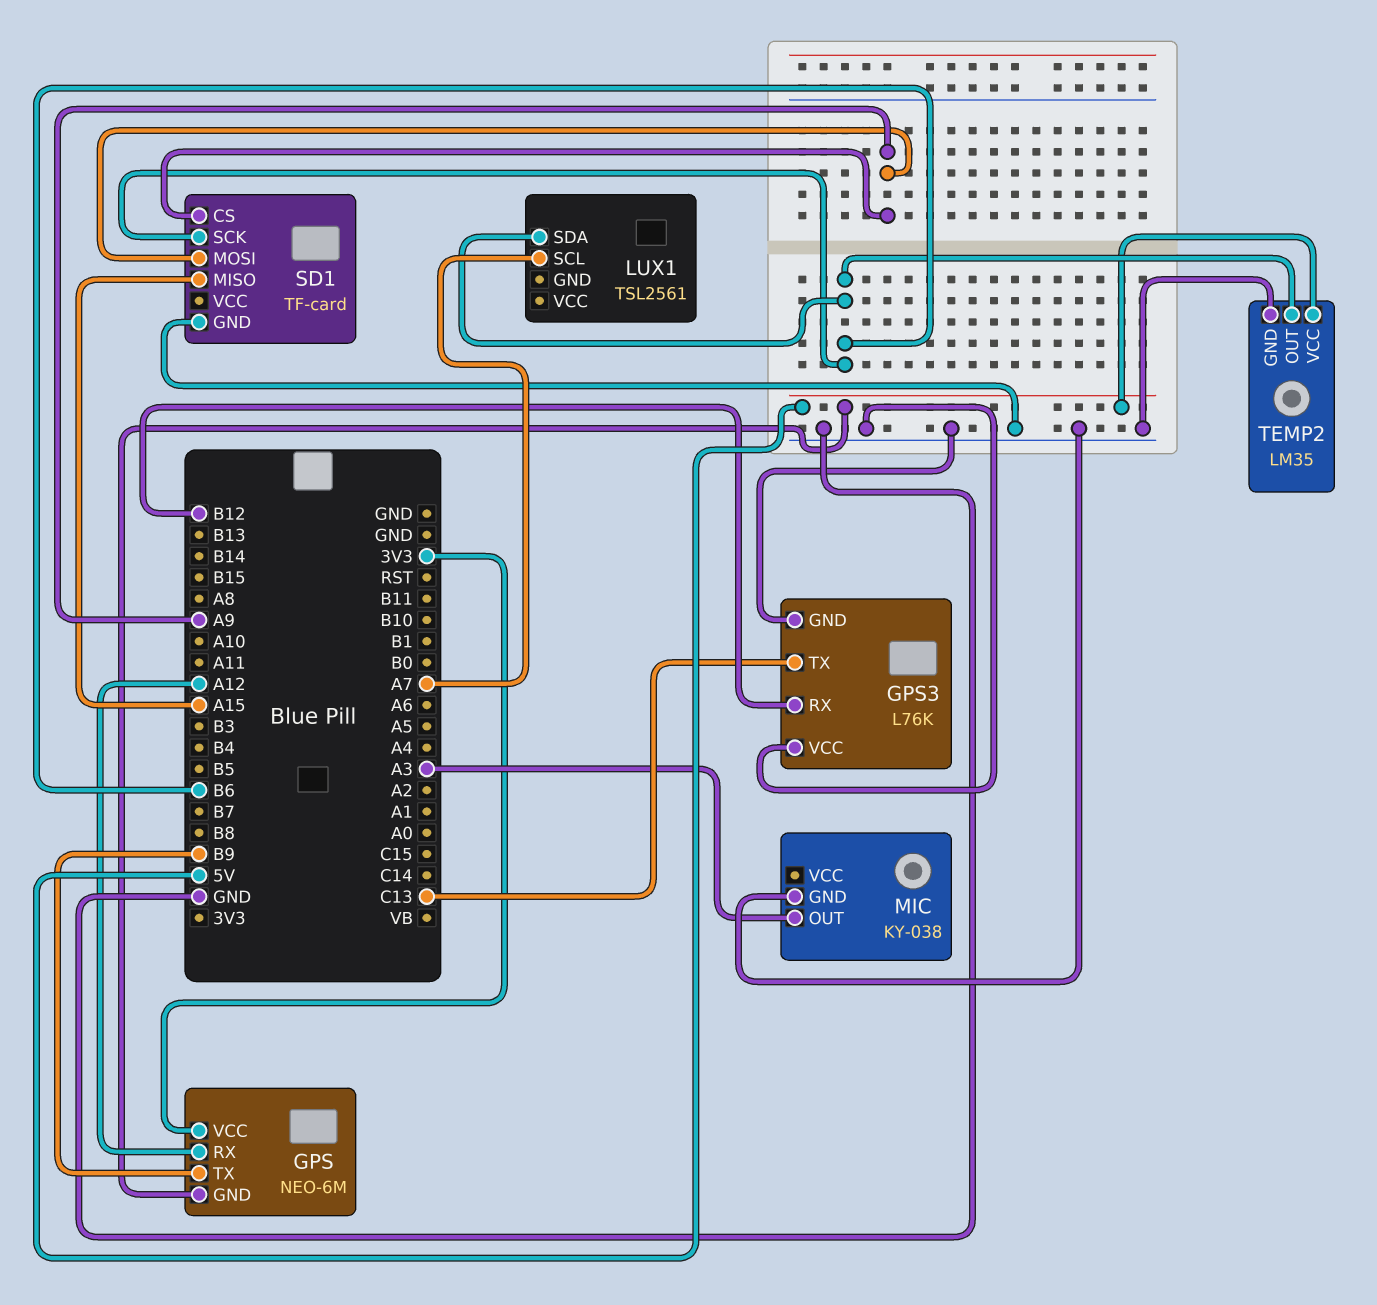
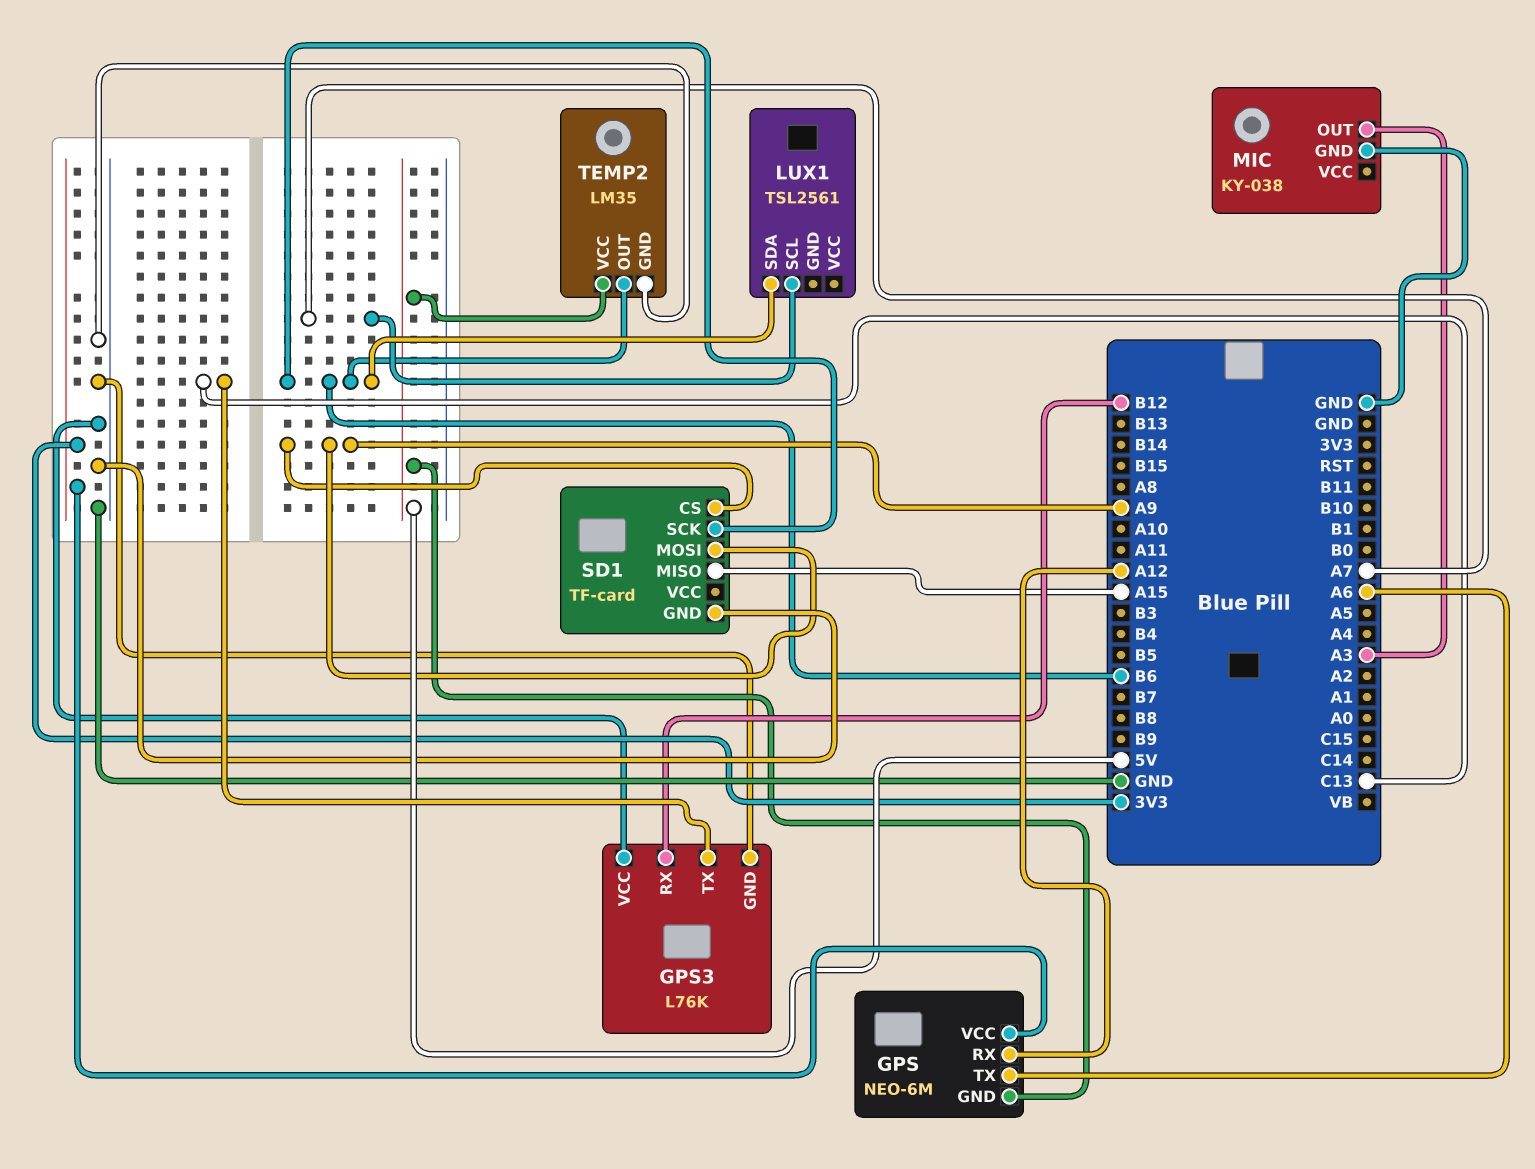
GPS pin TX: B9 -> A6

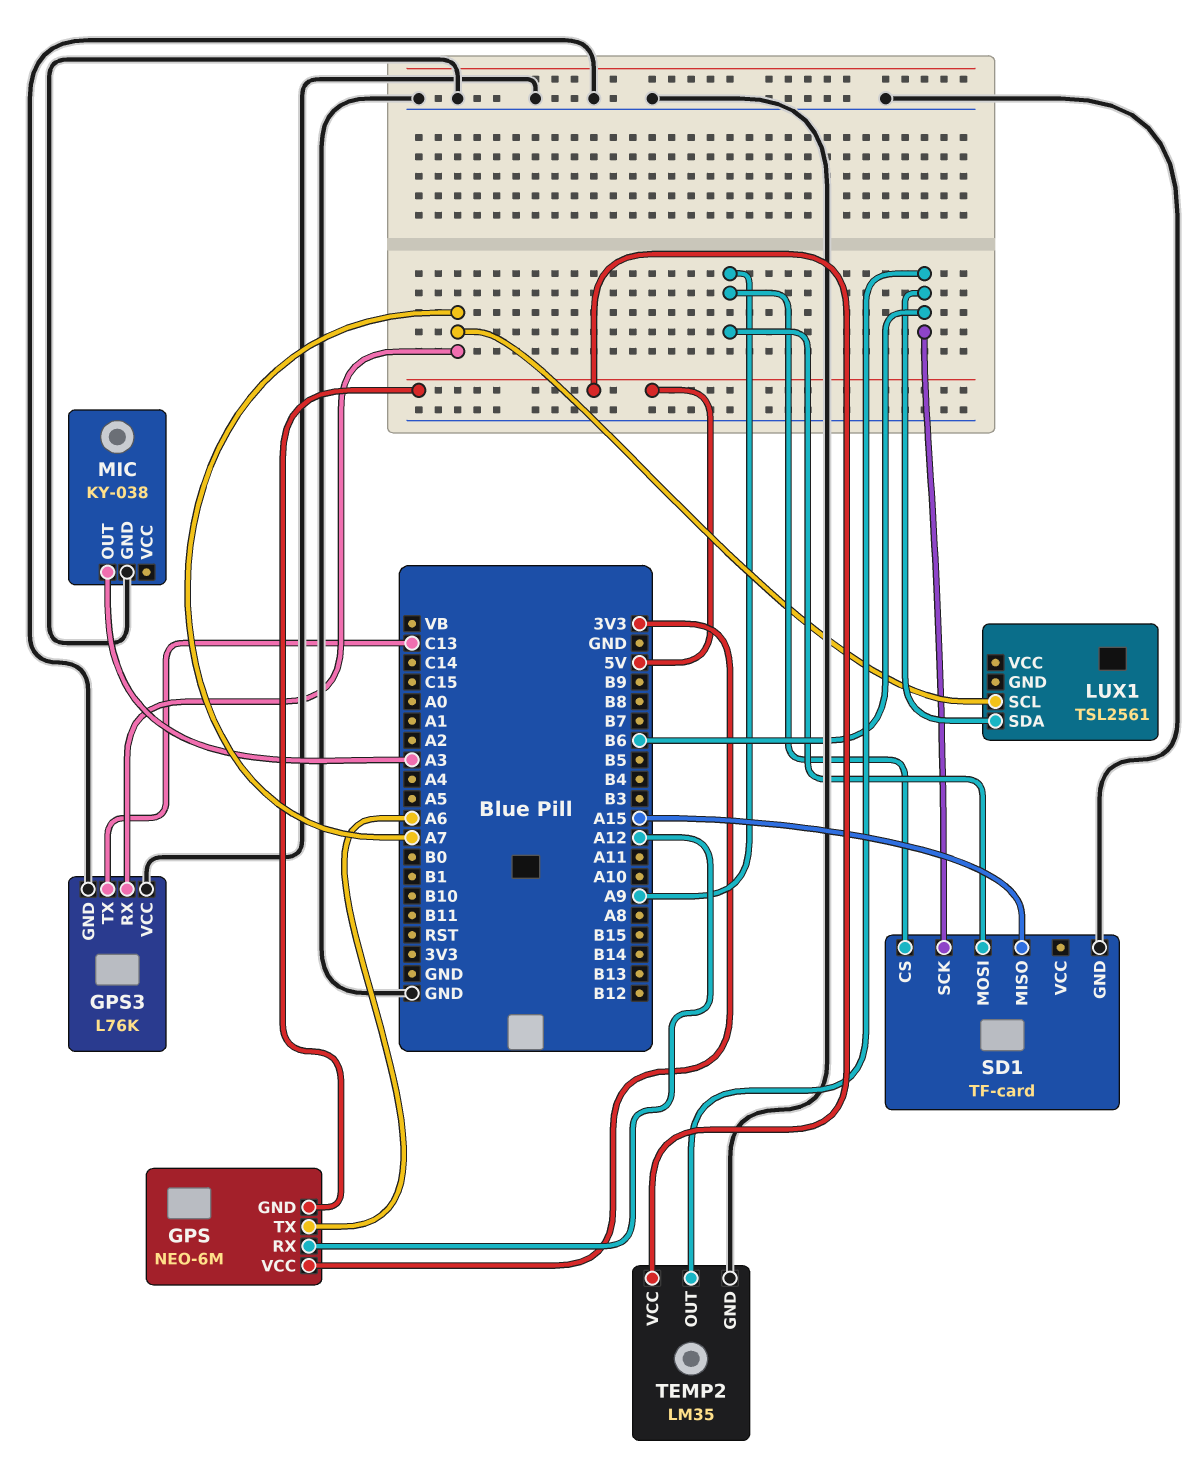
GPS3 pin RX: B12 -> A7

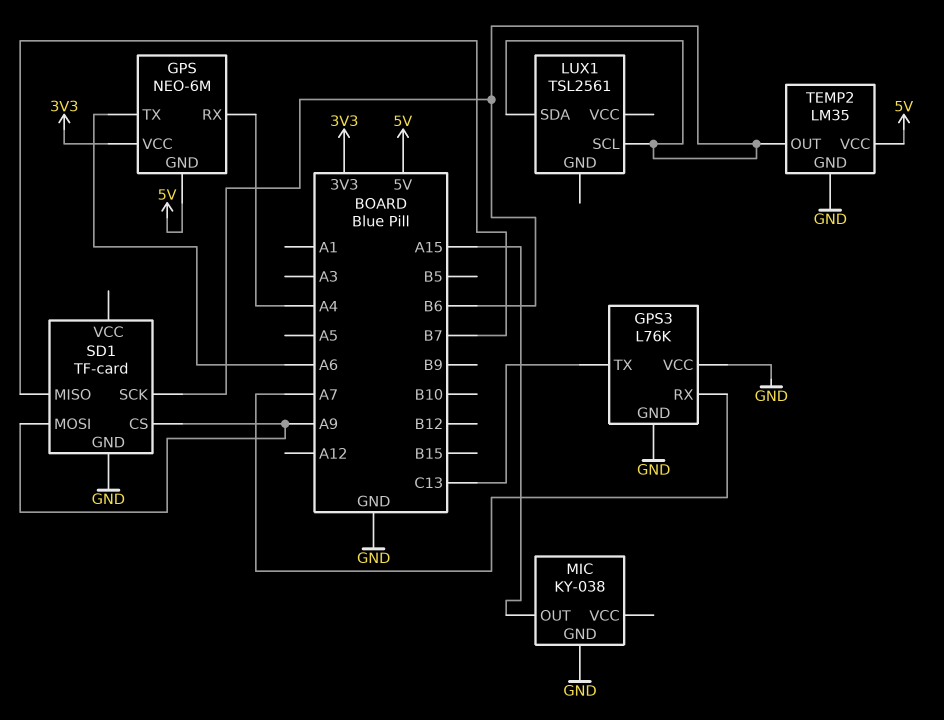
GPS pin RX: A12 -> A4
LUX1 pin SCL: A7 -> B6
MIC pin OUT: A3 -> A15
SD1 pin MISO: A15 -> B7

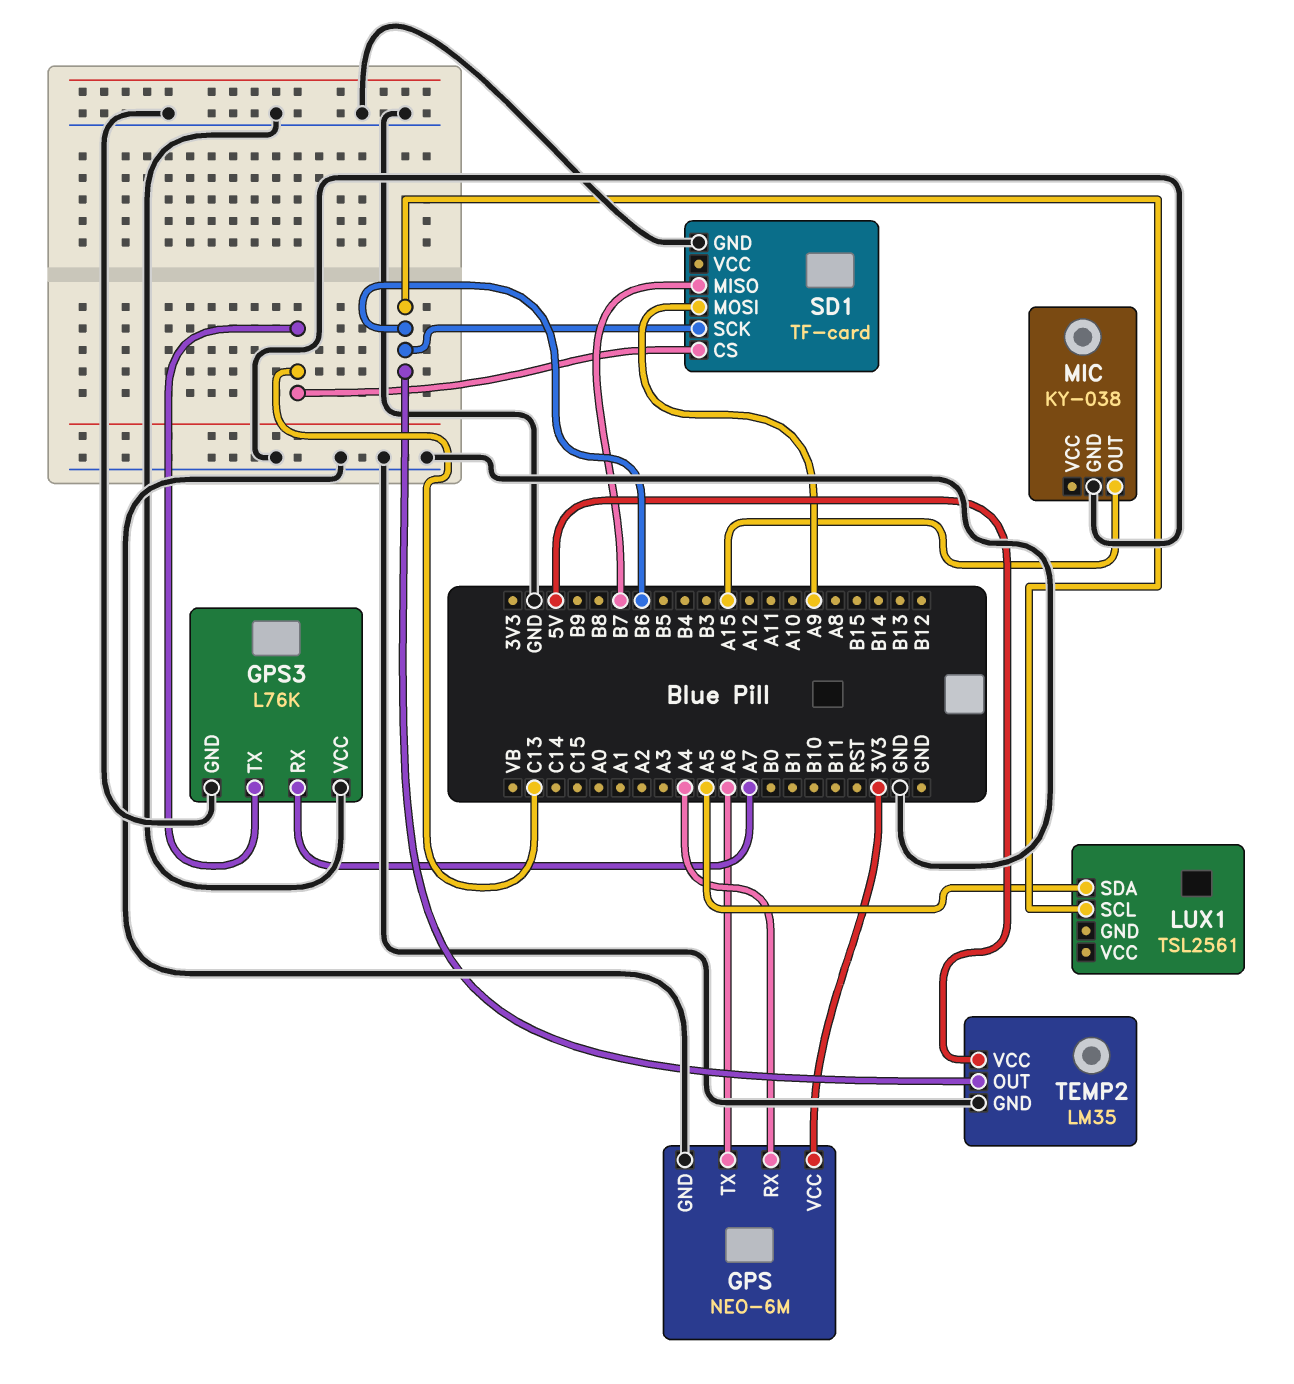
GPS pin GND: 5V -> GND
LUX1 pin SDA: B6 -> A5
SD1 pin CS: A9 -> C13

